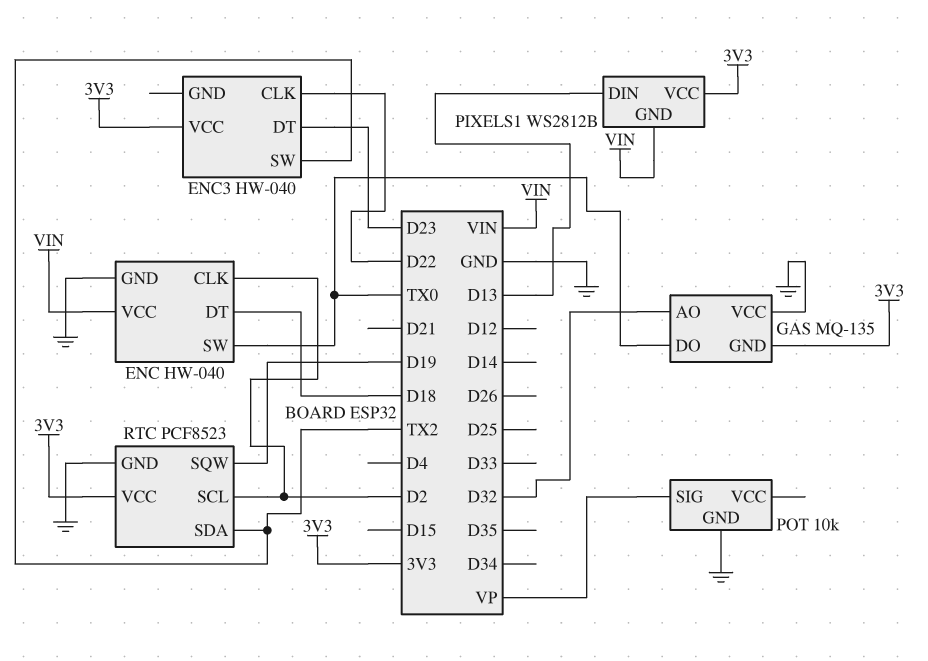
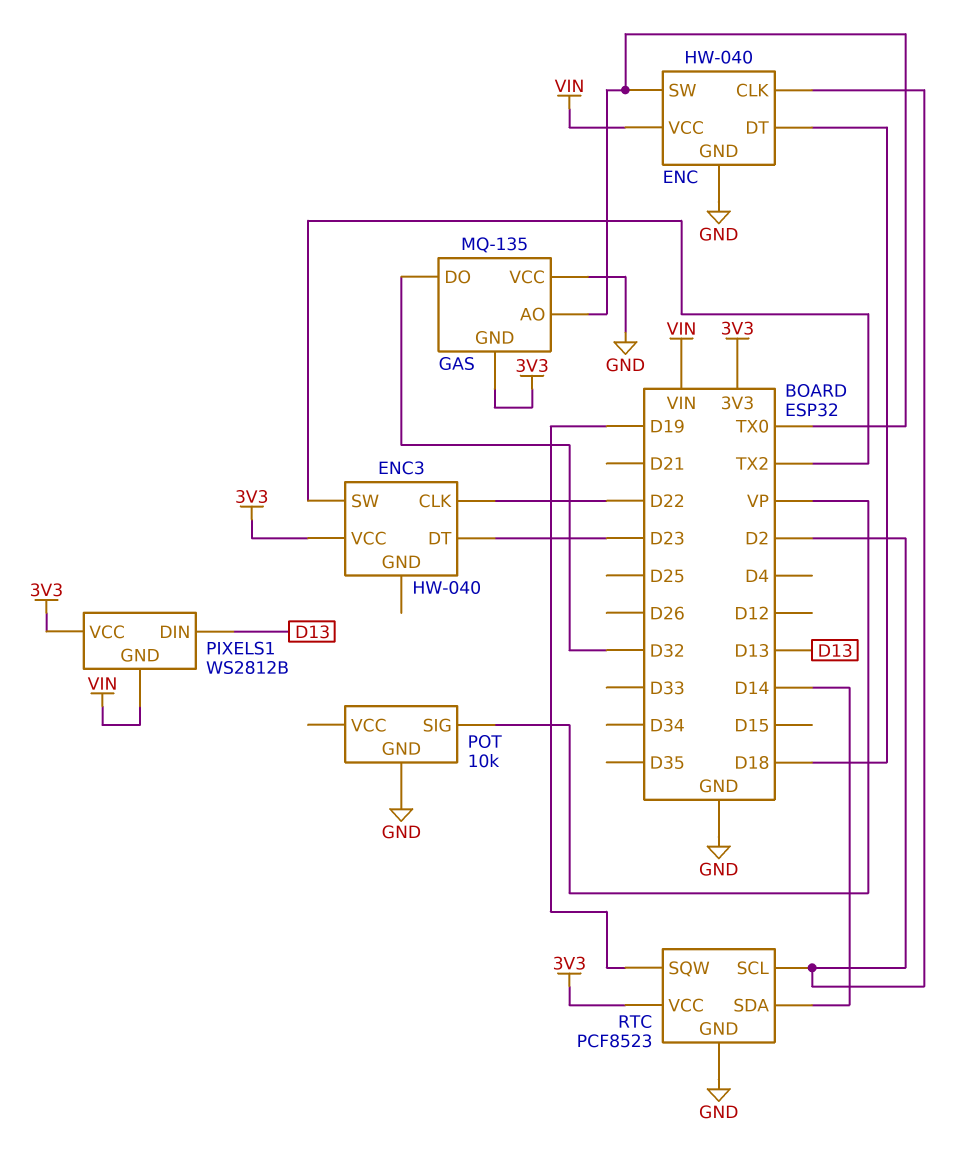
GAS pin AO: D32 -> TX0
GAS pin DO: TX0 -> D32
RTC pin SDA: TX2 -> D14

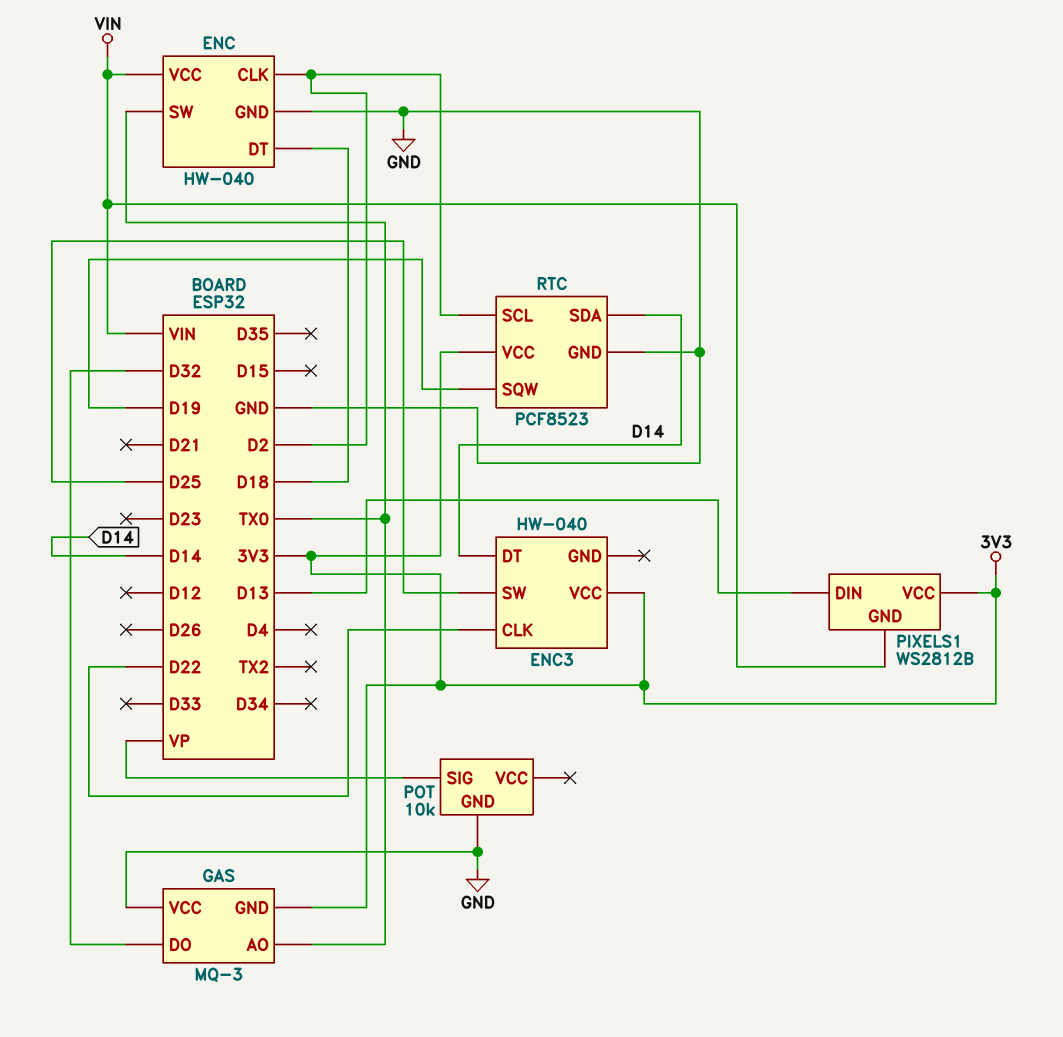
ENC3 pin DT: D23 -> D14
ENC3 pin SW: TX2 -> D25
GAS: MQ-135 -> MQ-3

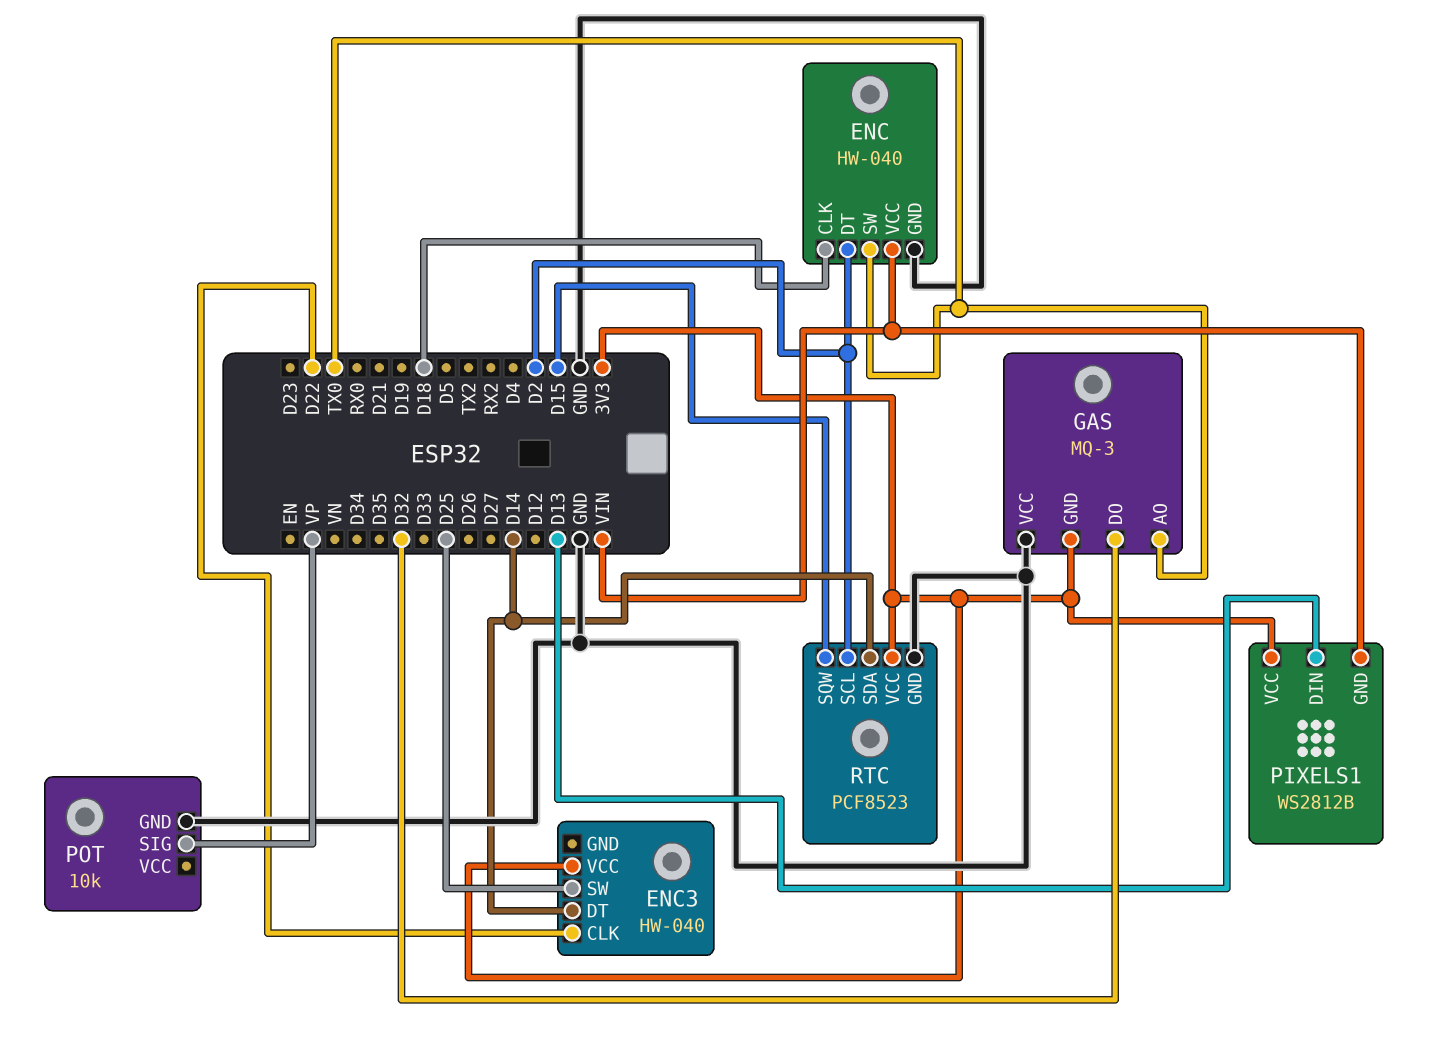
ENC pin CLK: D2 -> D18
ENC pin DT: D18 -> D2
RTC pin SQW: D19 -> D15

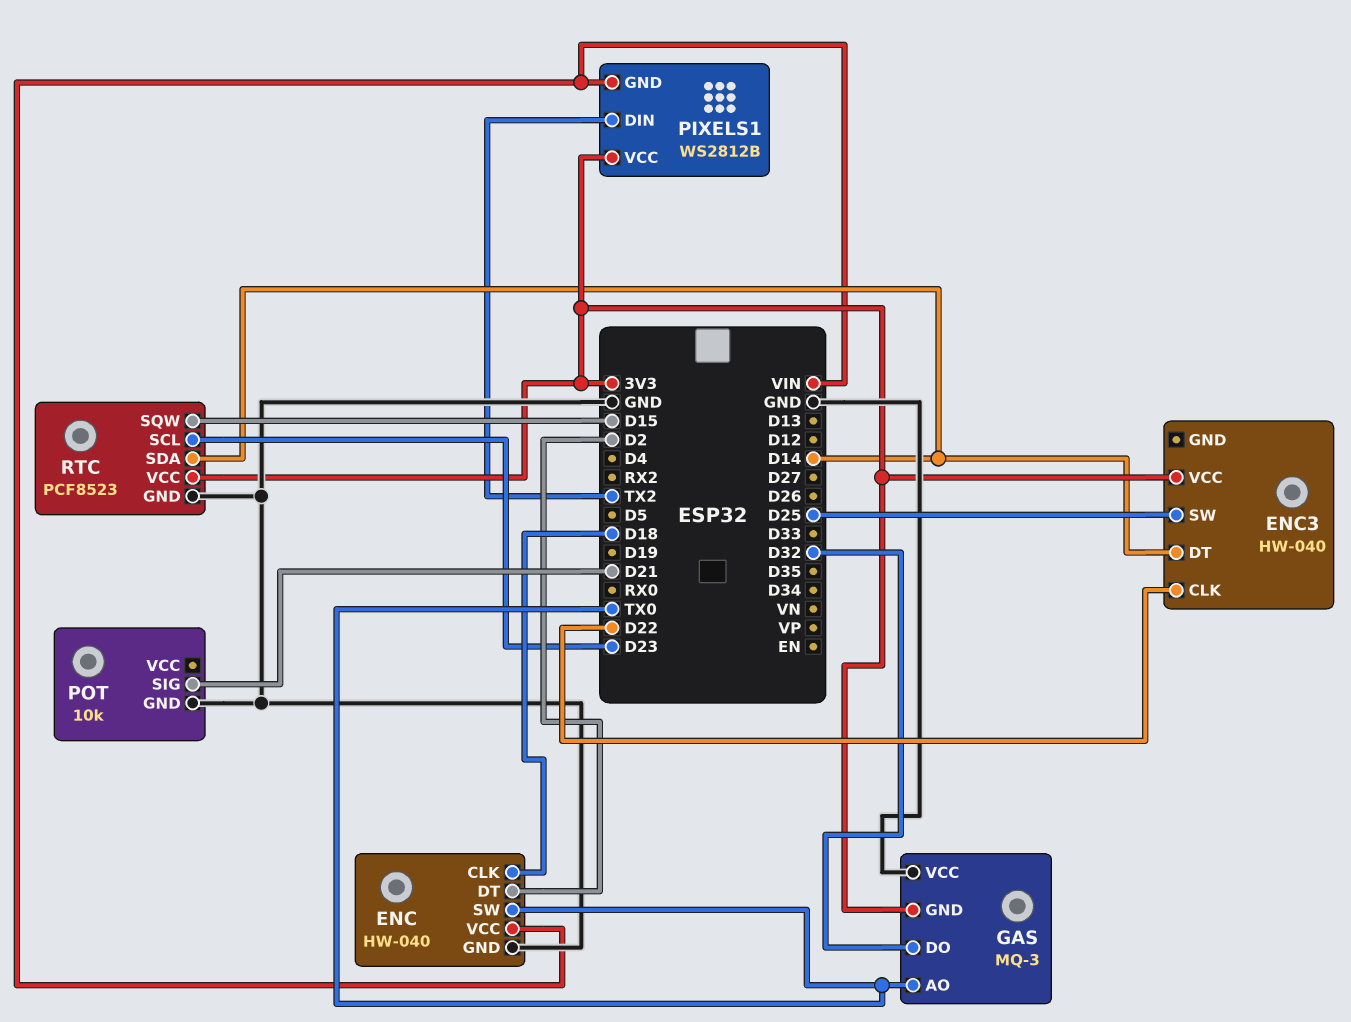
PIXELS1 pin DIN: D13 -> TX2
POT pin SIG: VP -> D21
RTC pin SCL: D2 -> D23

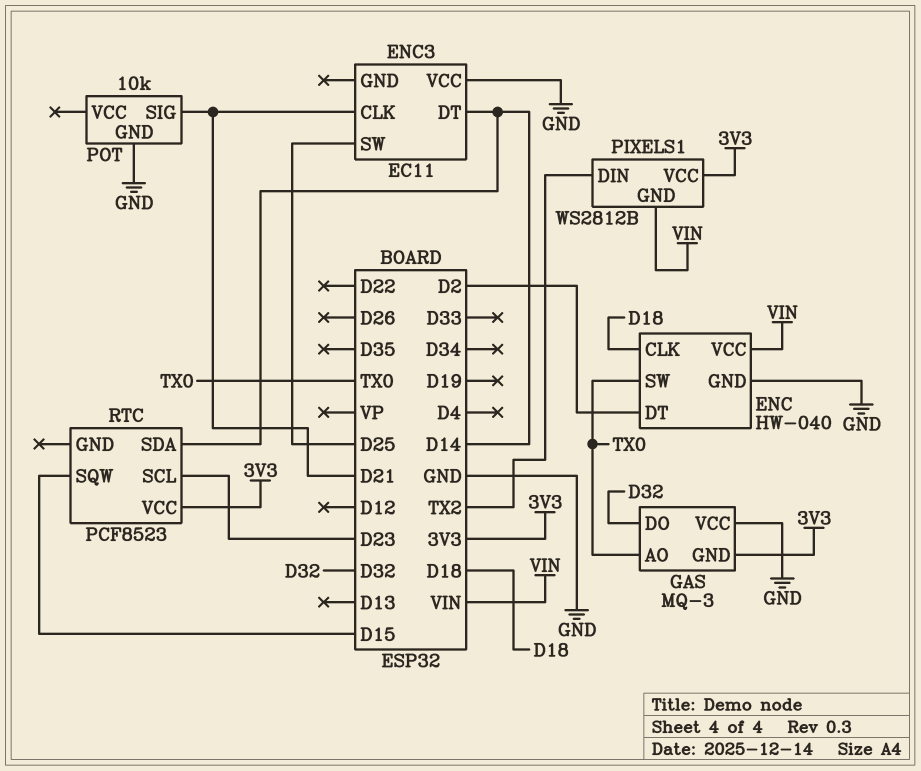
ENC3: HW-040 -> EC11
ENC3 pin CLK: D22 -> D21
ENC3 pin VCC: 3V3 -> GND
RTC pin GND: GND -> none

